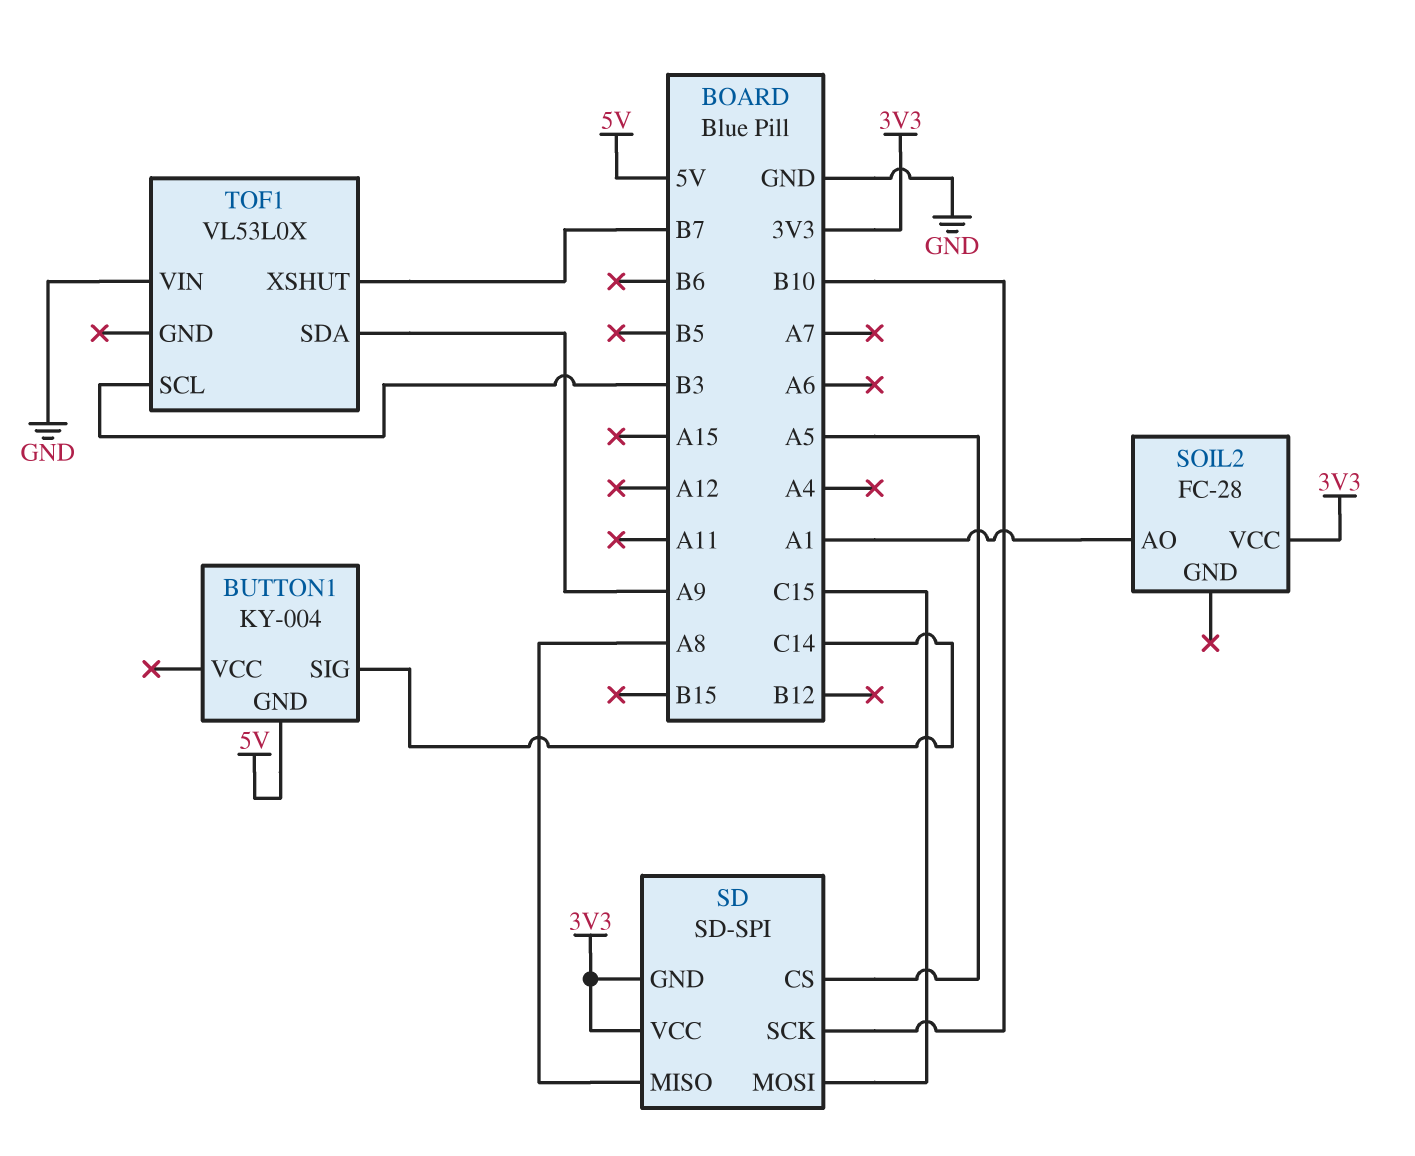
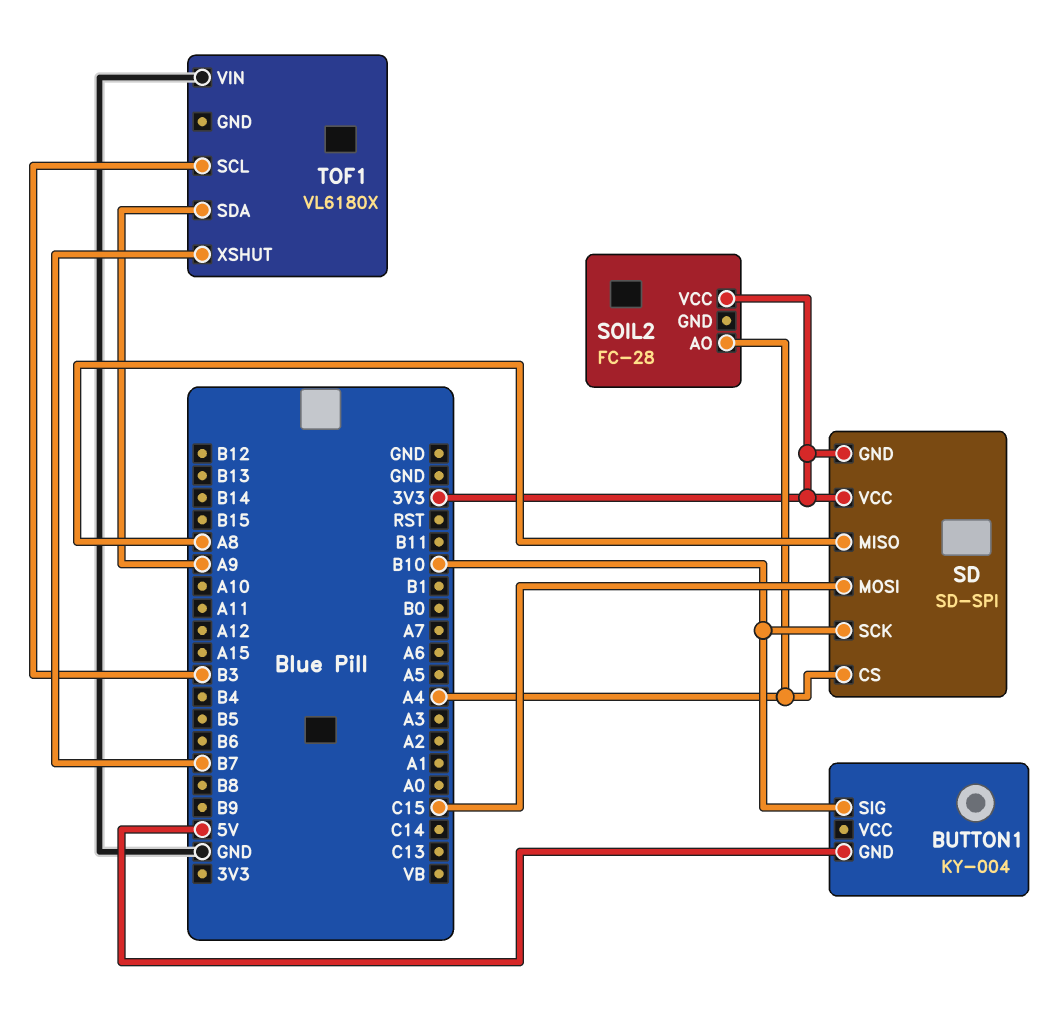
BUTTON1 pin SIG: C14 -> B10
SD pin CS: A5 -> A4
SOIL2 pin AO: A1 -> A4
TOF1: VL53L0X -> VL6180X

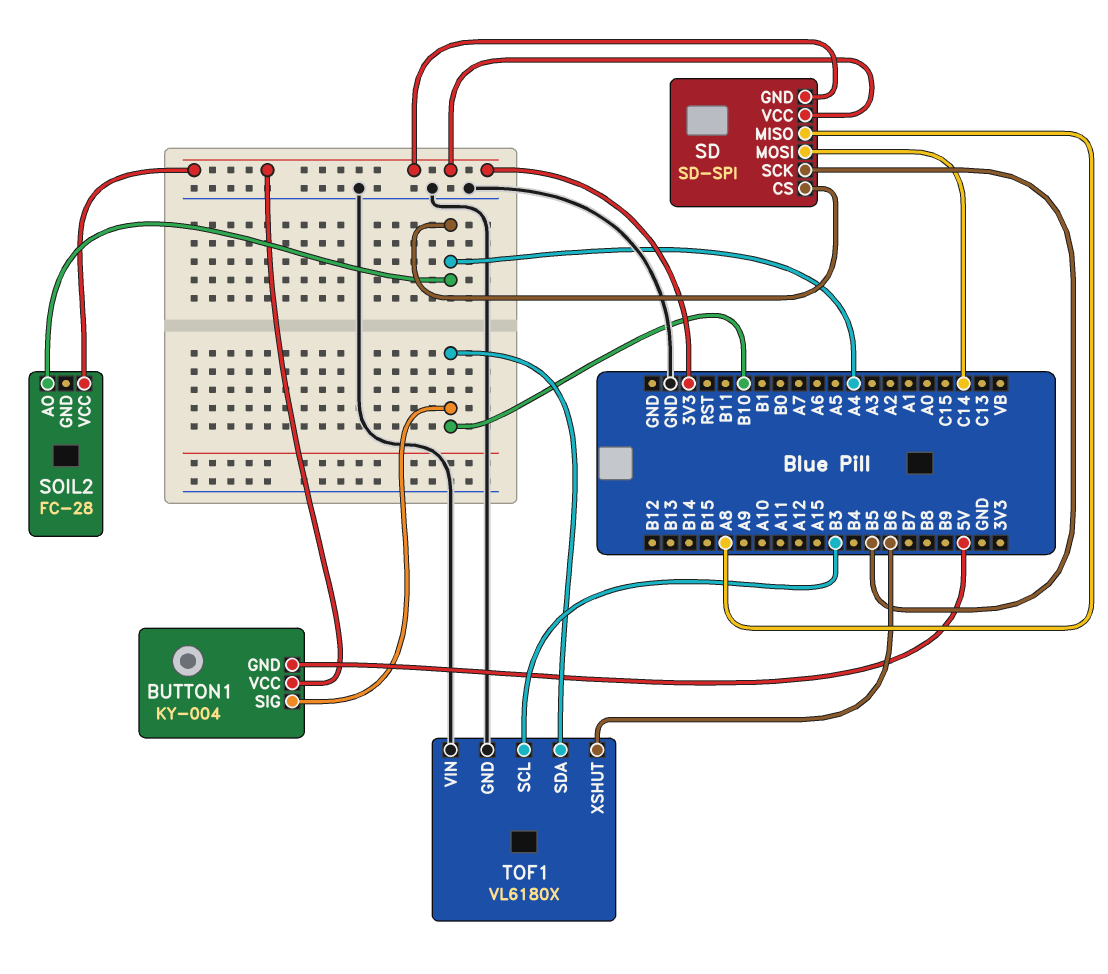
BUTTON1 pin VCC: none -> 3V3
SD pin MOSI: C15 -> C14
SD pin SCK: B10 -> B5
TOF1 pin GND: none -> GND
TOF1 pin SDA: A9 -> B10
TOF1 pin XSHUT: B7 -> B6

